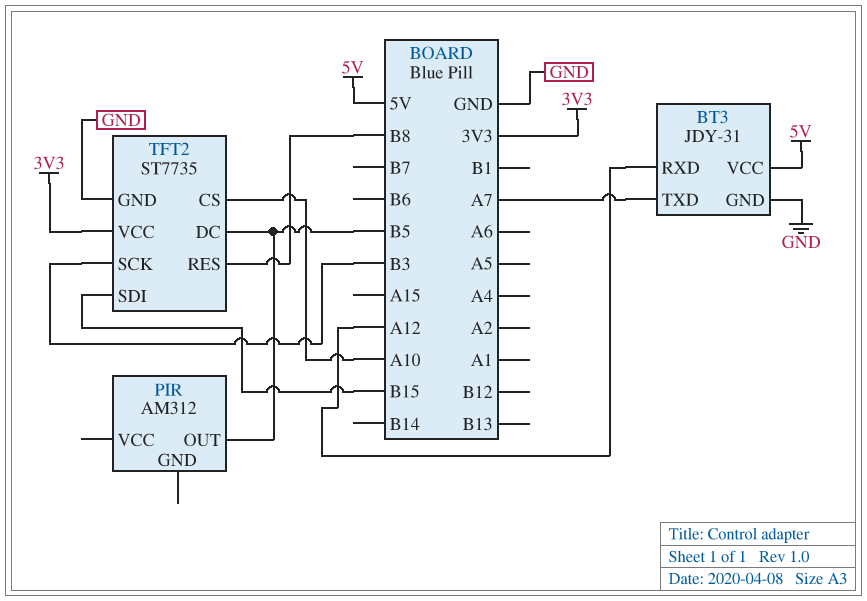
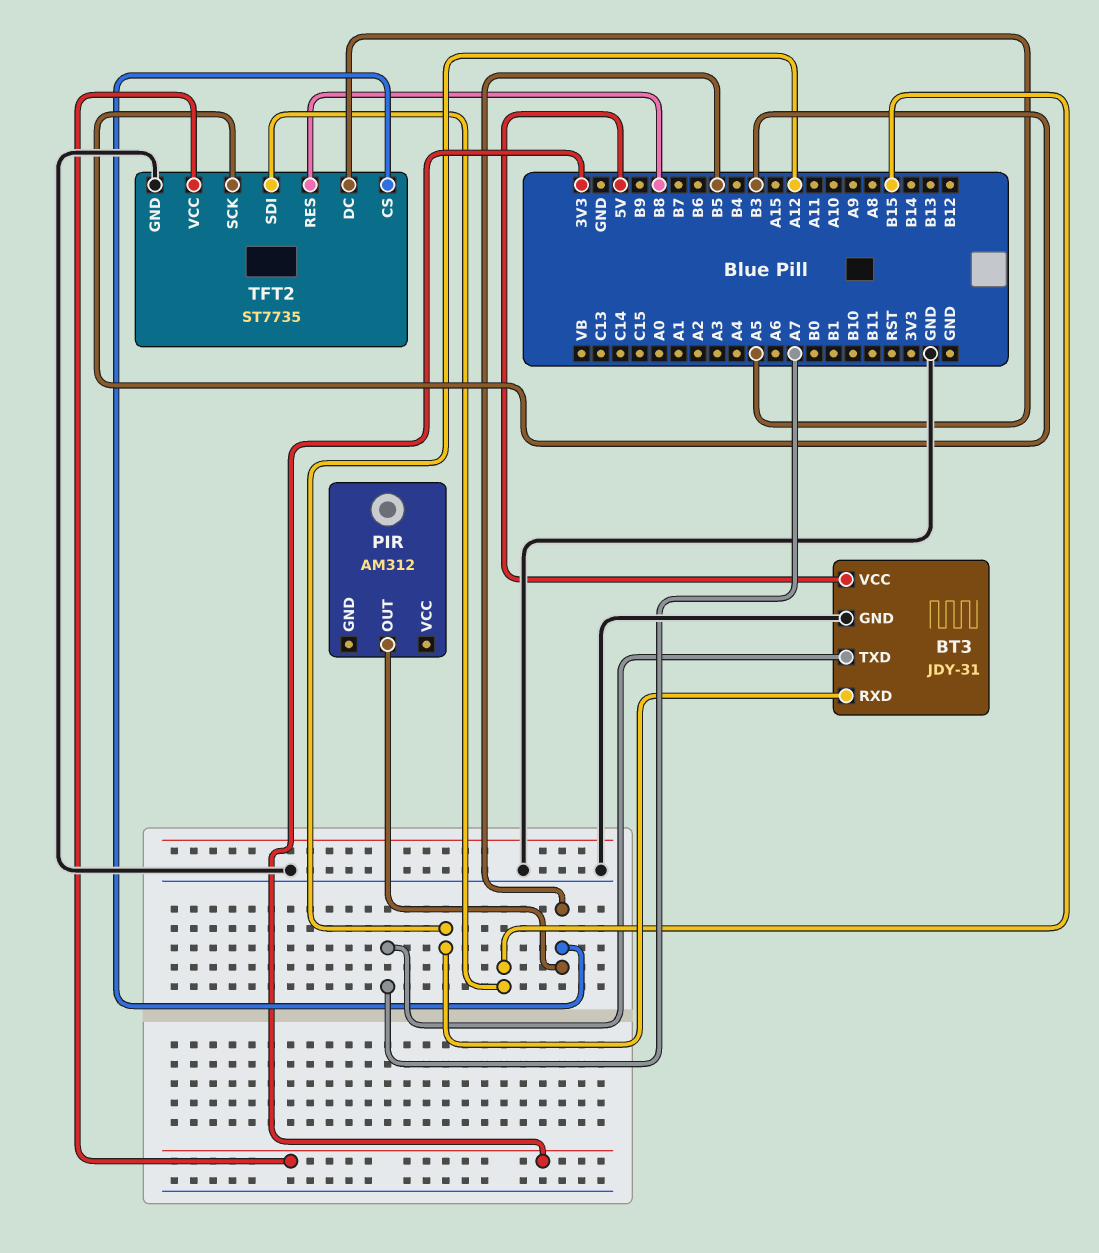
TFT2 pin CS: A10 -> B5
TFT2 pin DC: B5 -> A5

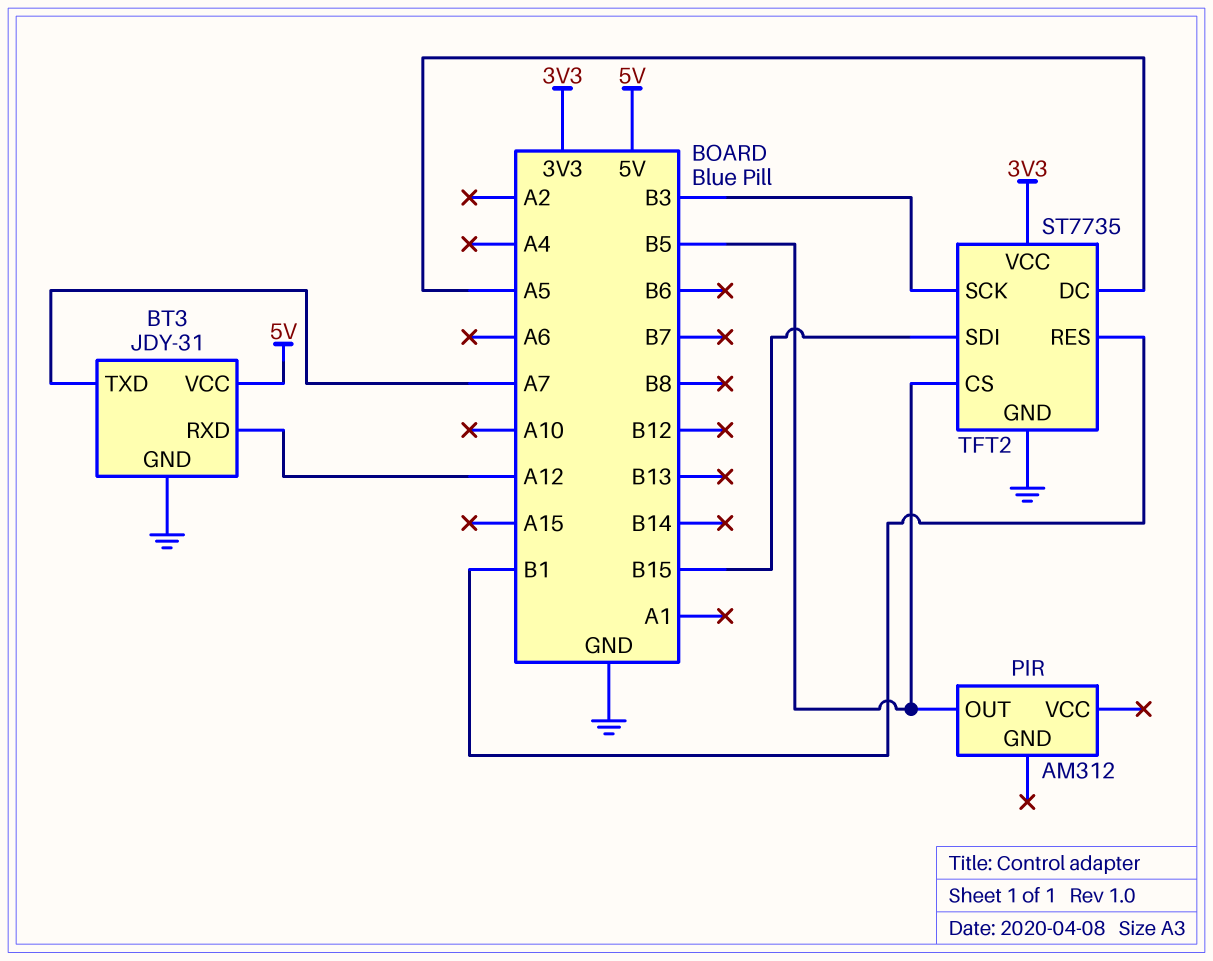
TFT2 pin RES: B8 -> B1

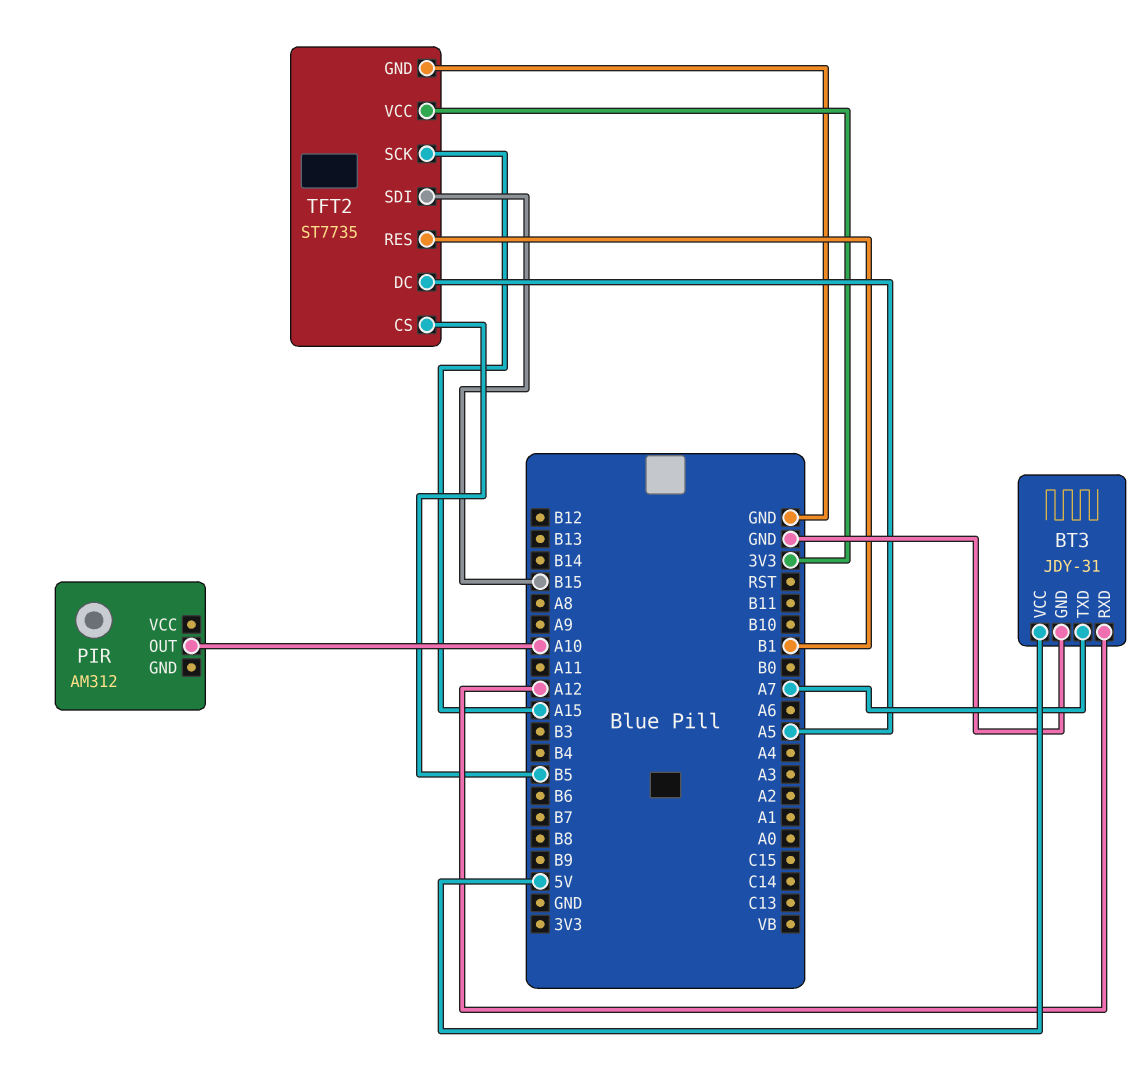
PIR pin OUT: B5 -> A10
TFT2 pin SCK: B3 -> A15

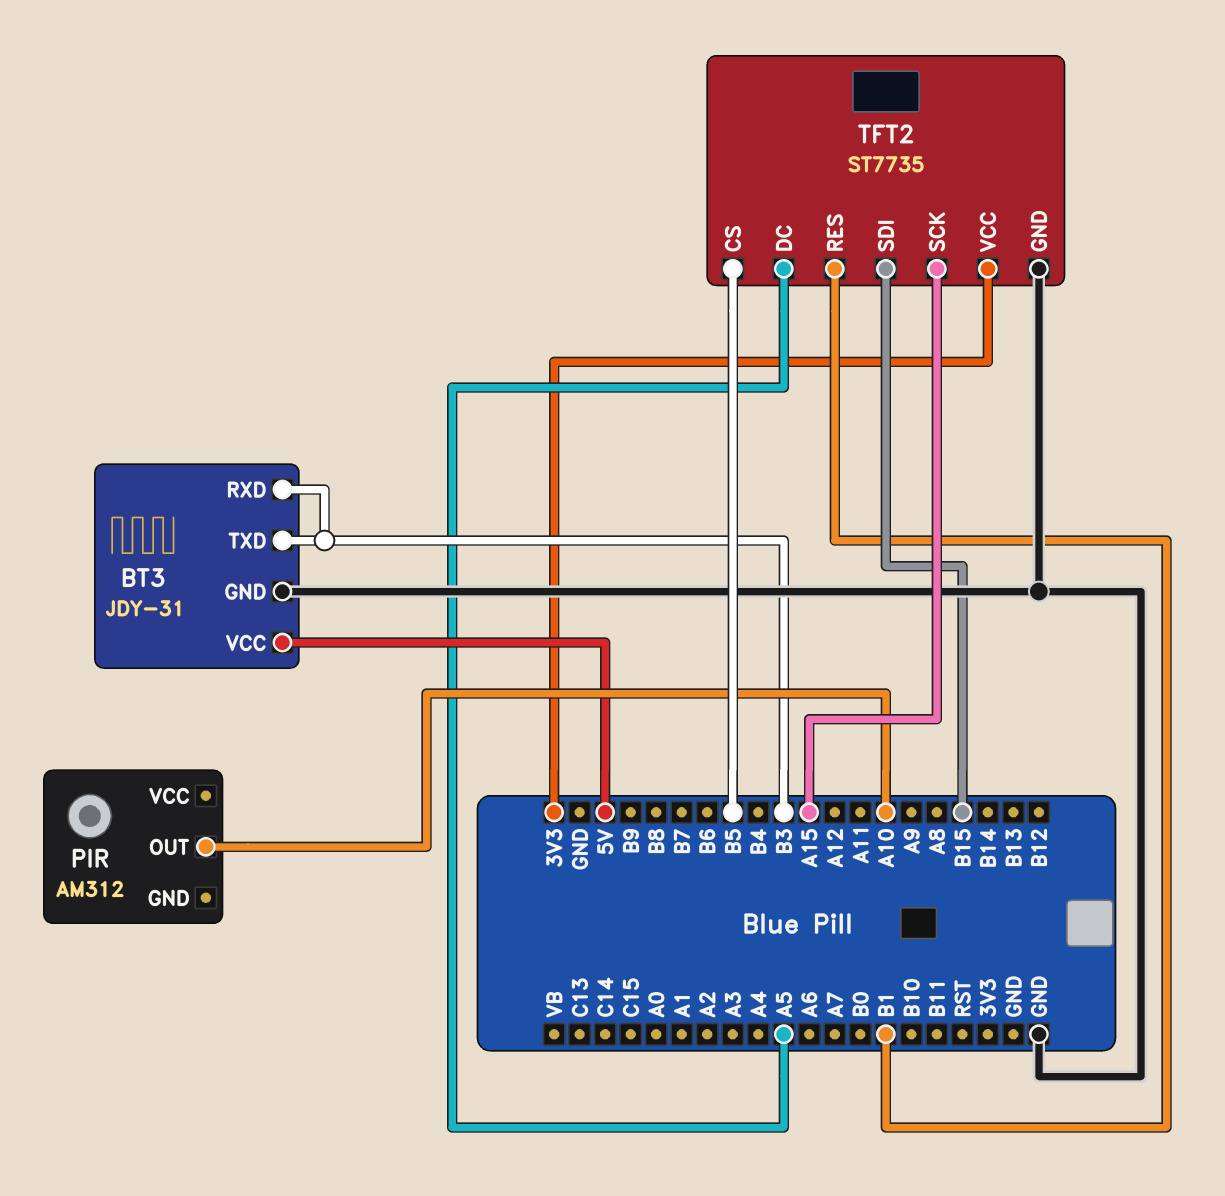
BT3 pin RXD: A12 -> B3
BT3 pin TXD: A7 -> B3

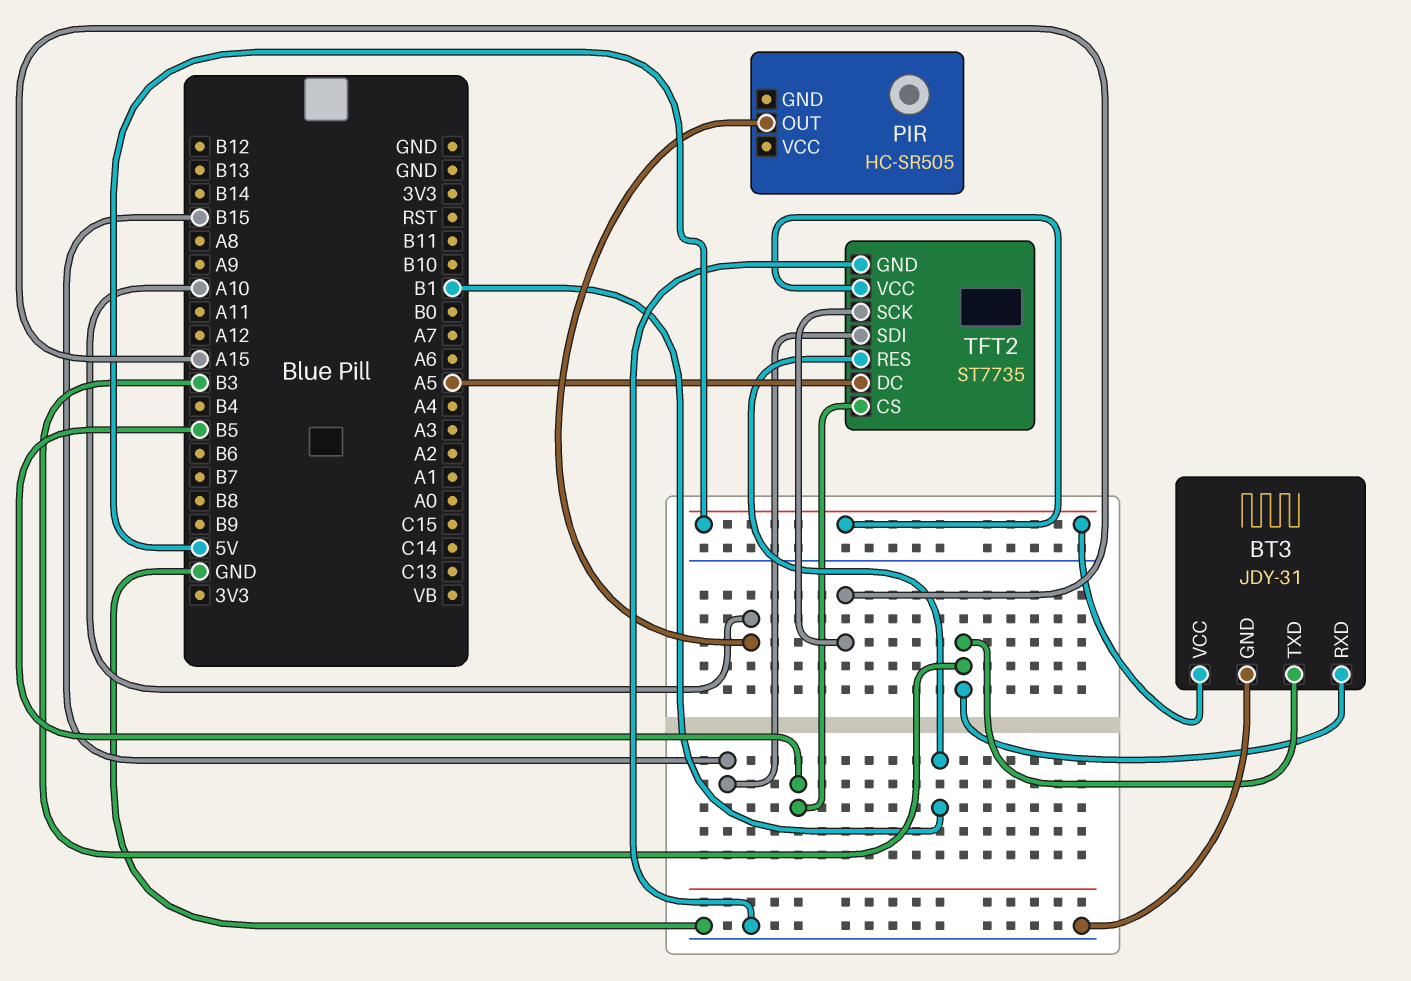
PIR: AM312 -> HC-SR505
TFT2 pin VCC: 3V3 -> 5V

